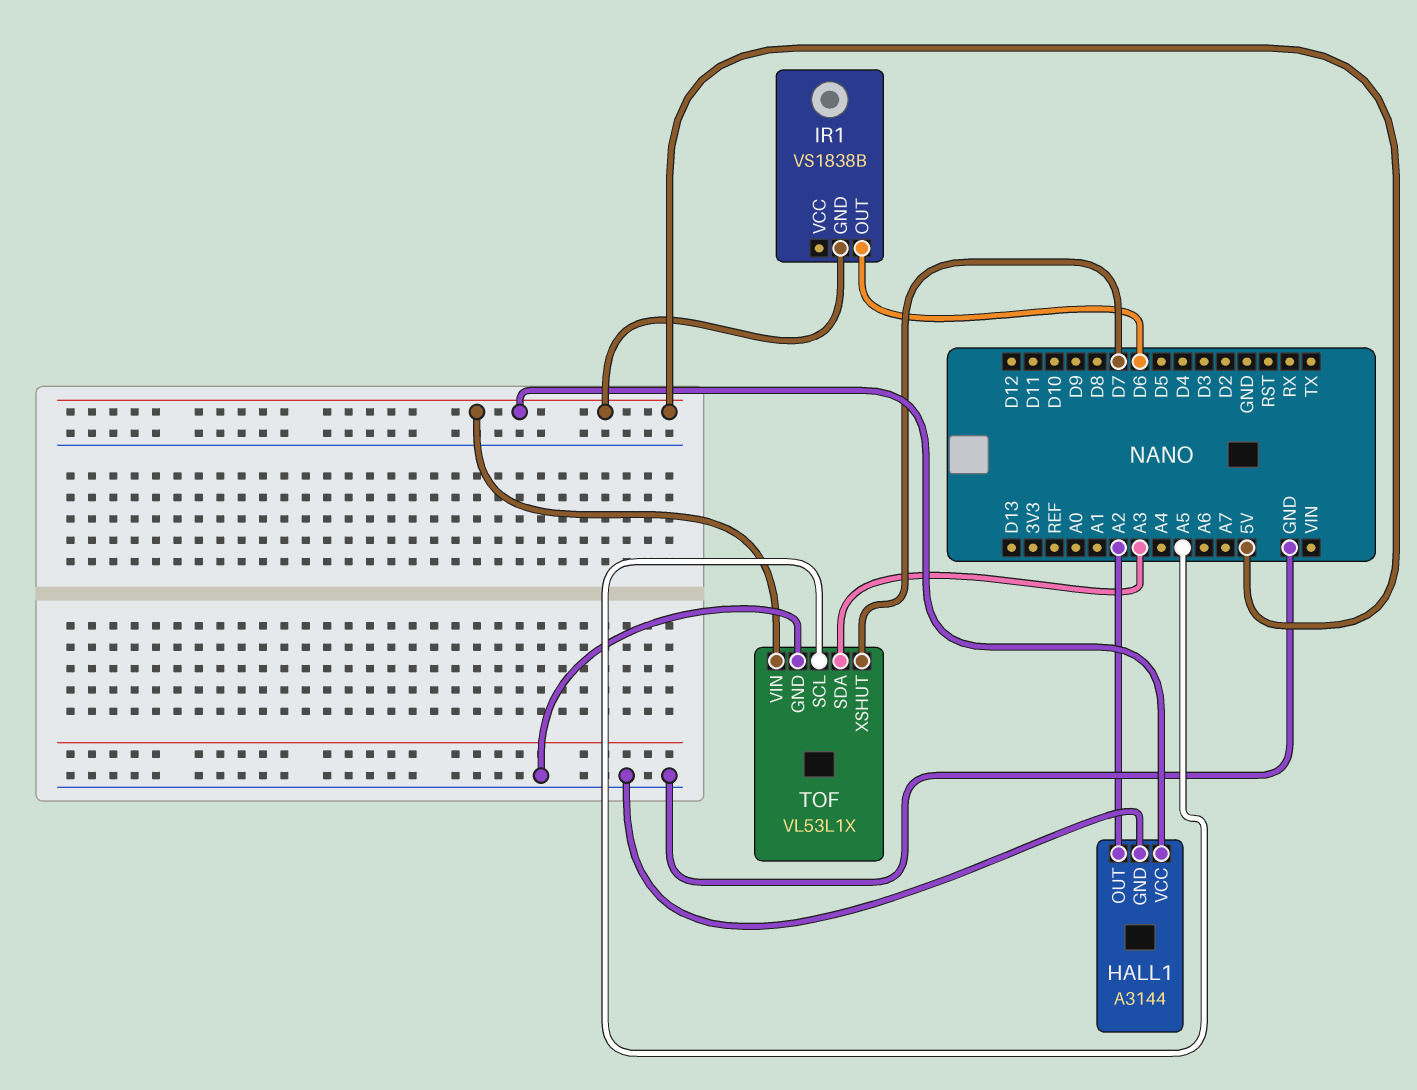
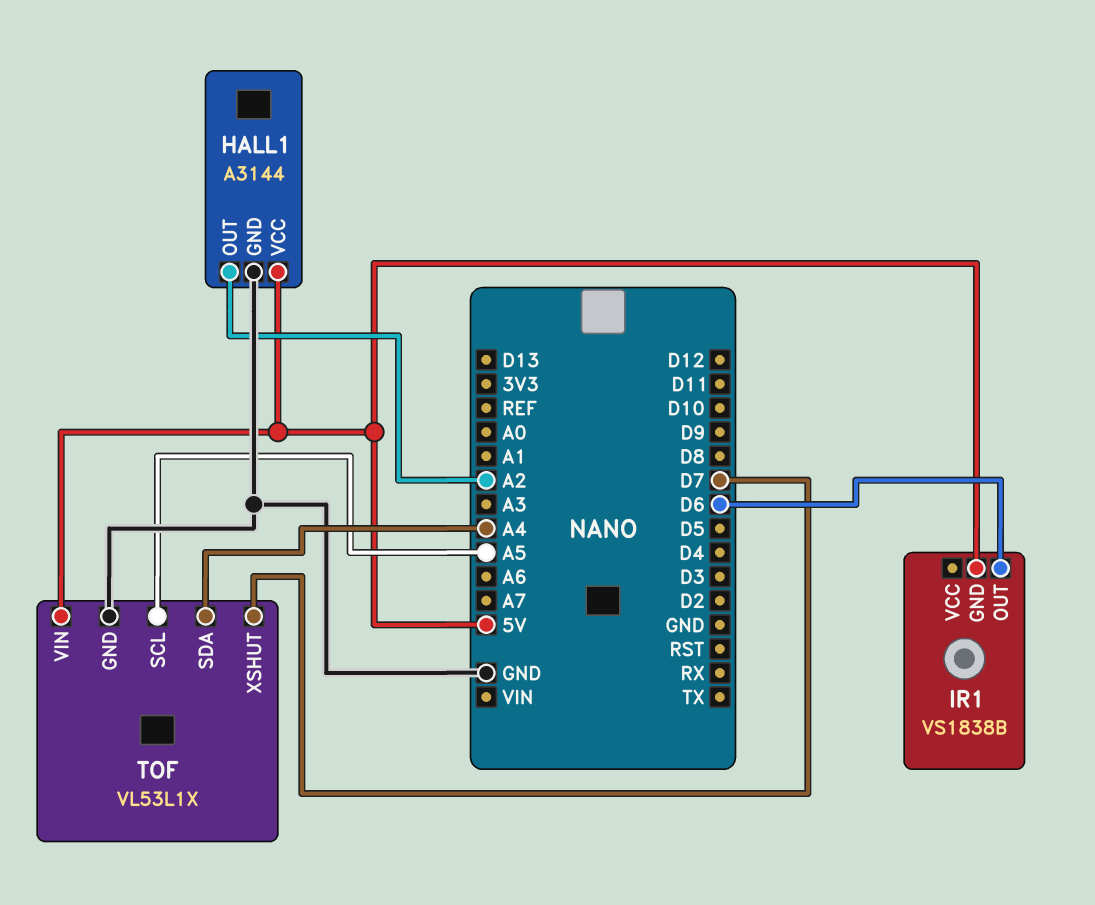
TOF pin SDA: A3 -> A4

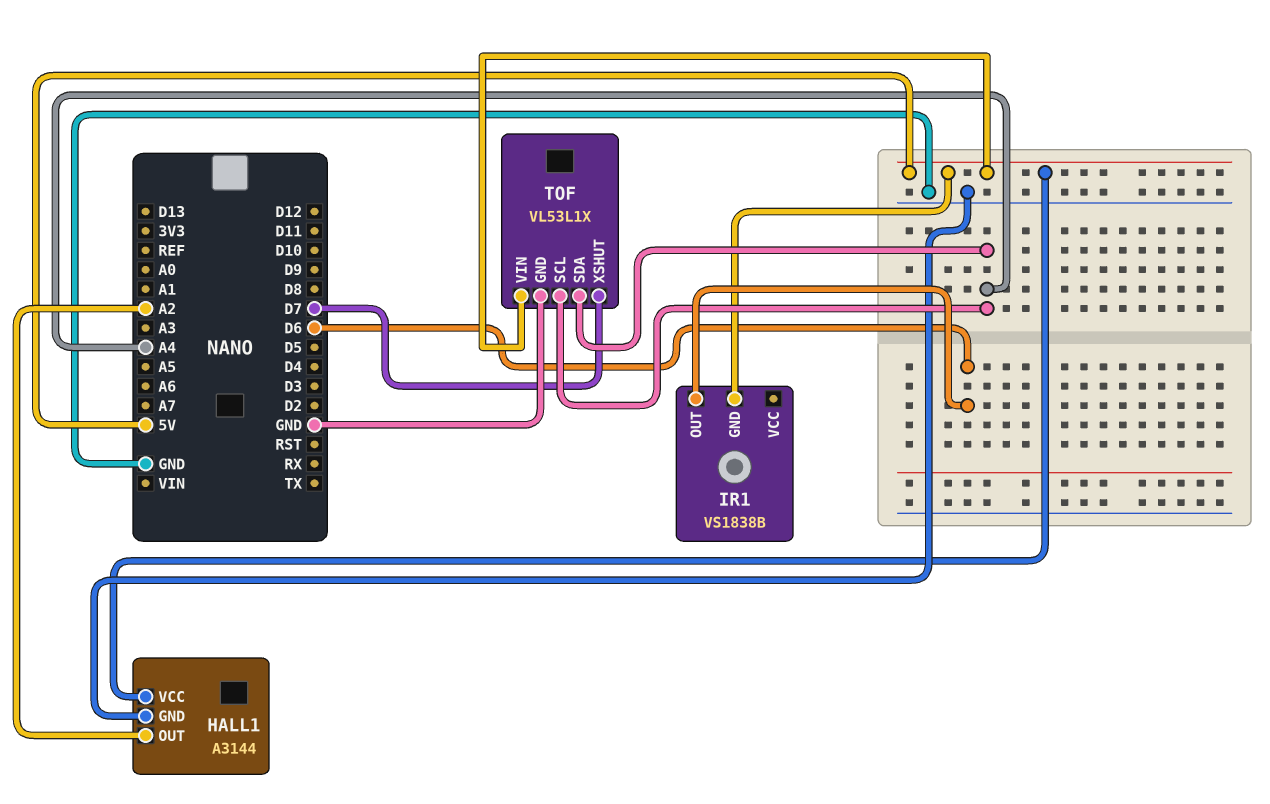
TOF pin SCL: A5 -> A4

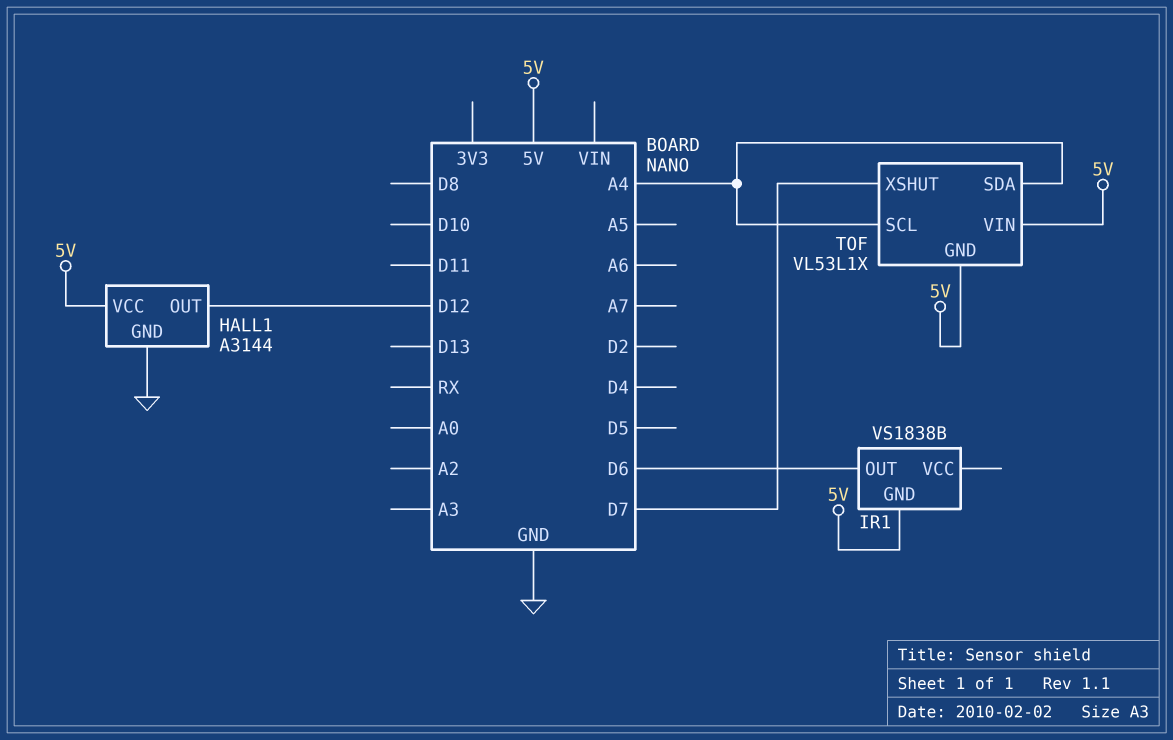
HALL1 pin OUT: A2 -> D12
TOF pin GND: GND -> 5V

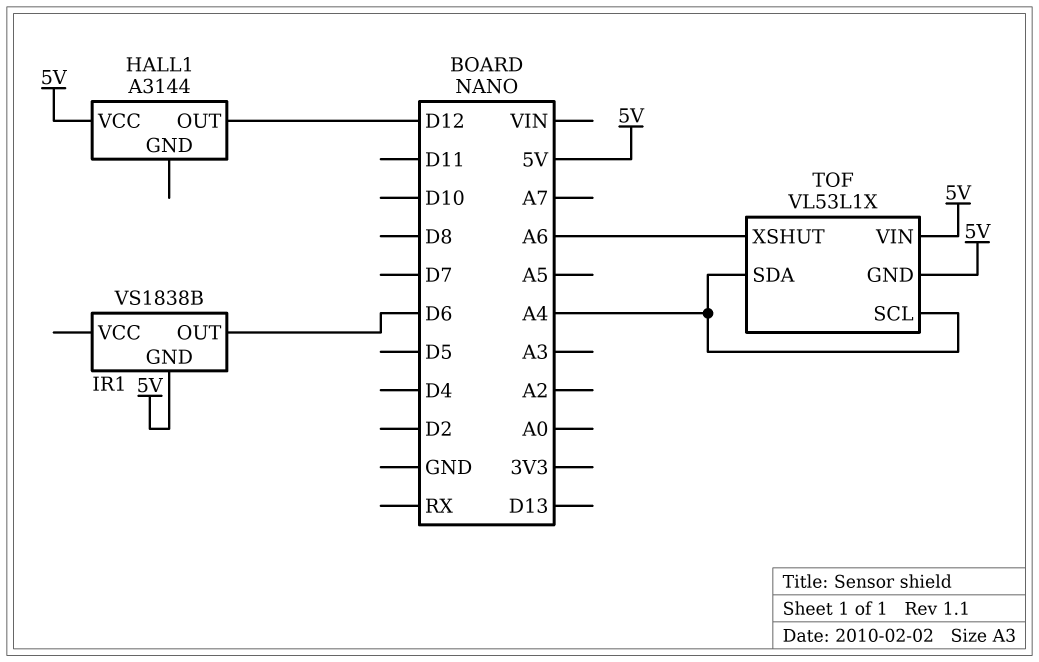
HALL1 pin GND: GND -> none
TOF pin XSHUT: D7 -> A6

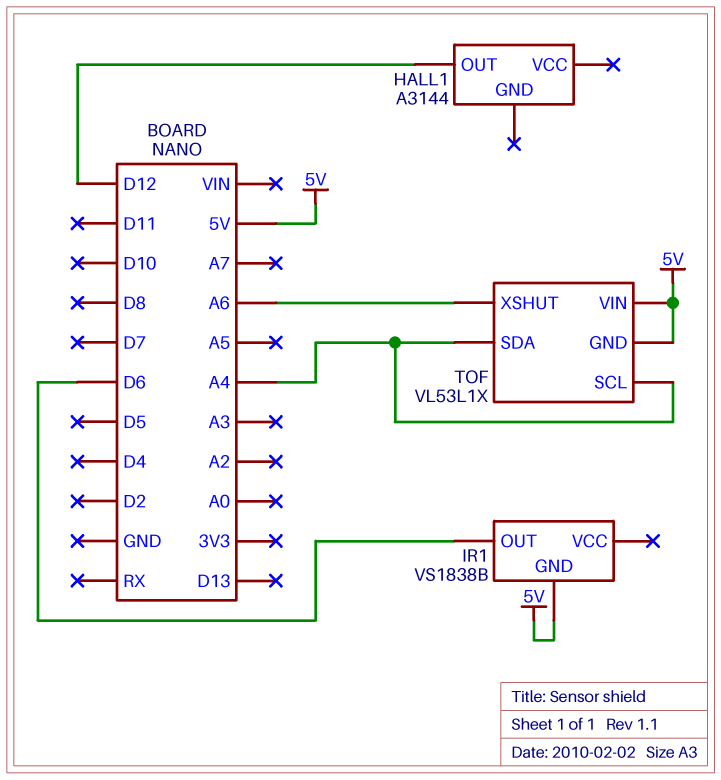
HALL1 pin VCC: 5V -> none

